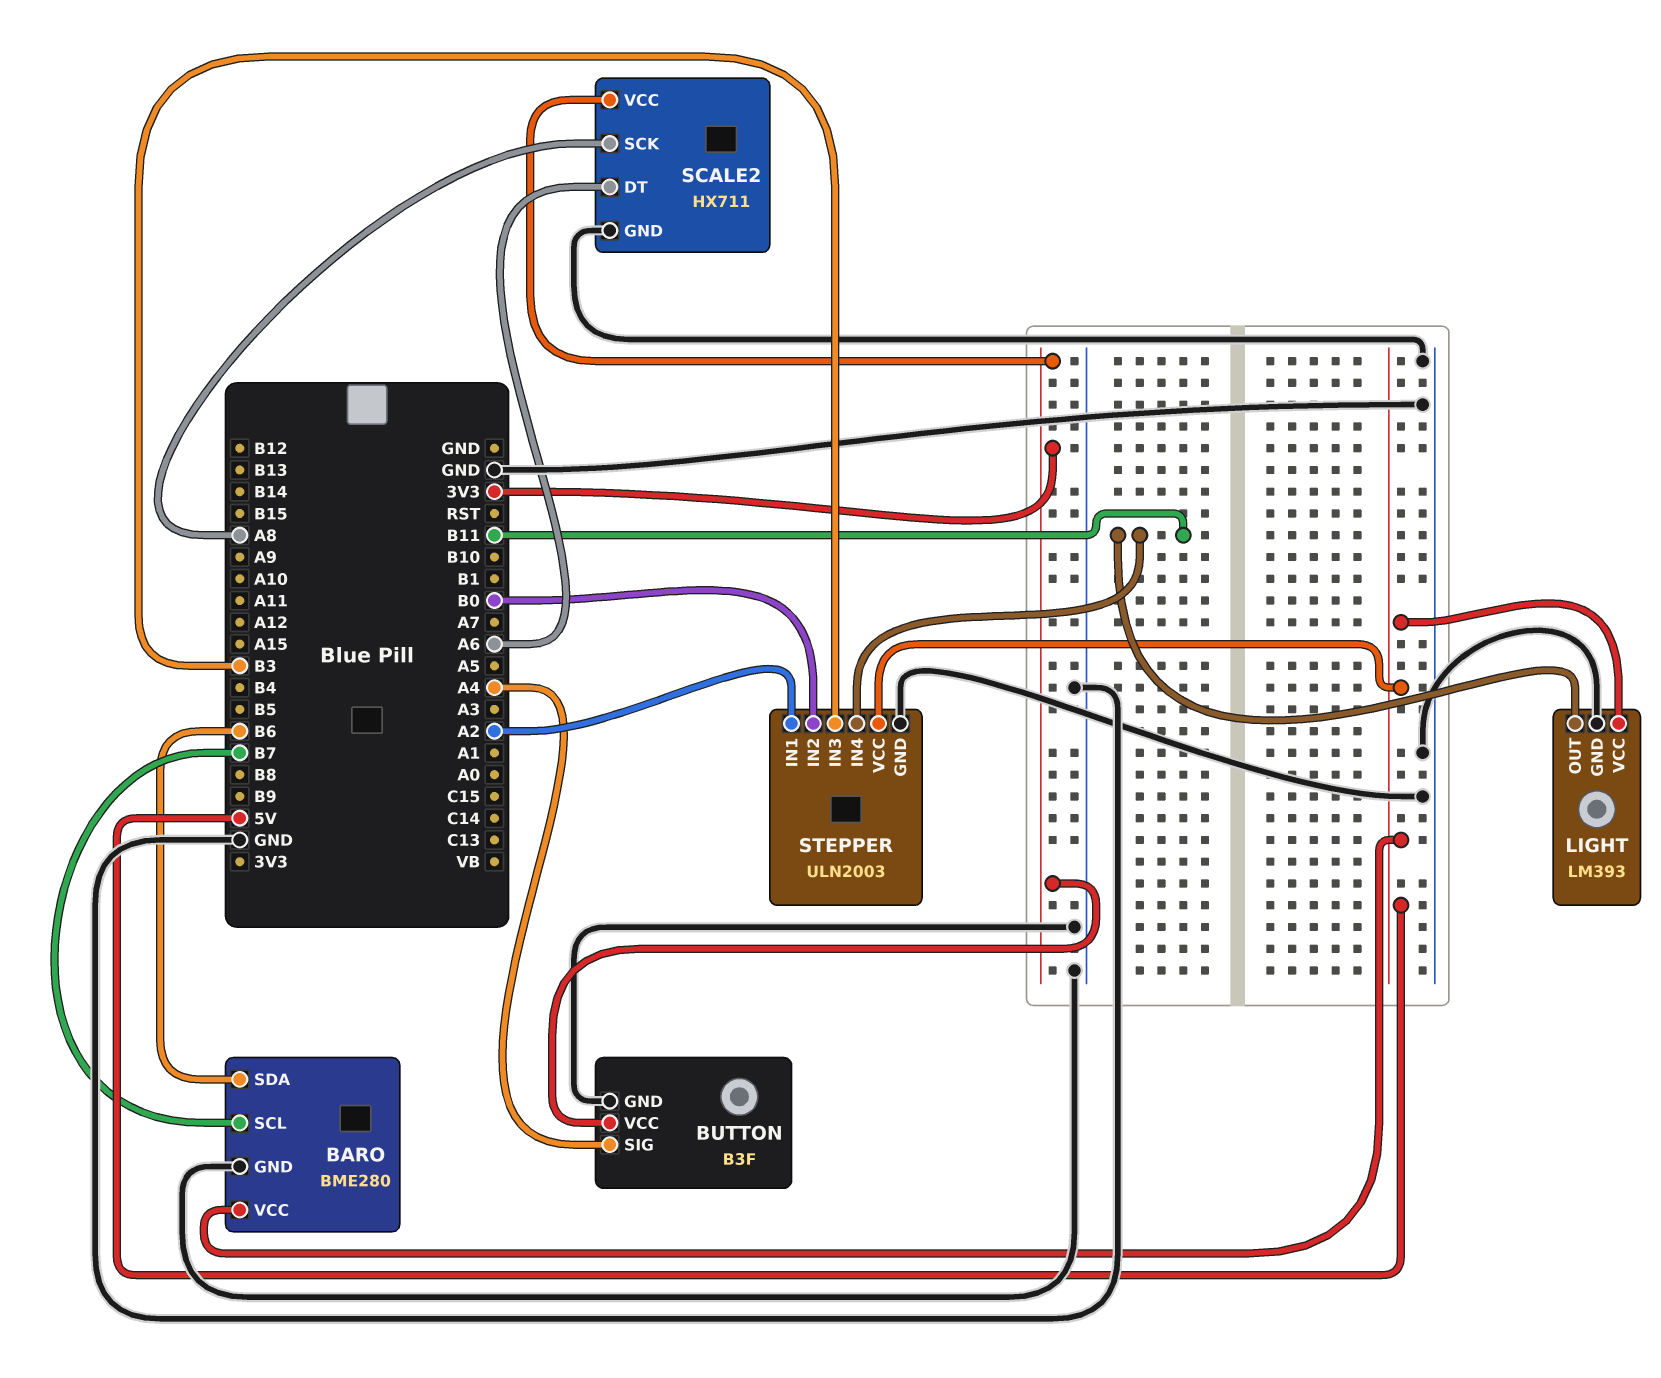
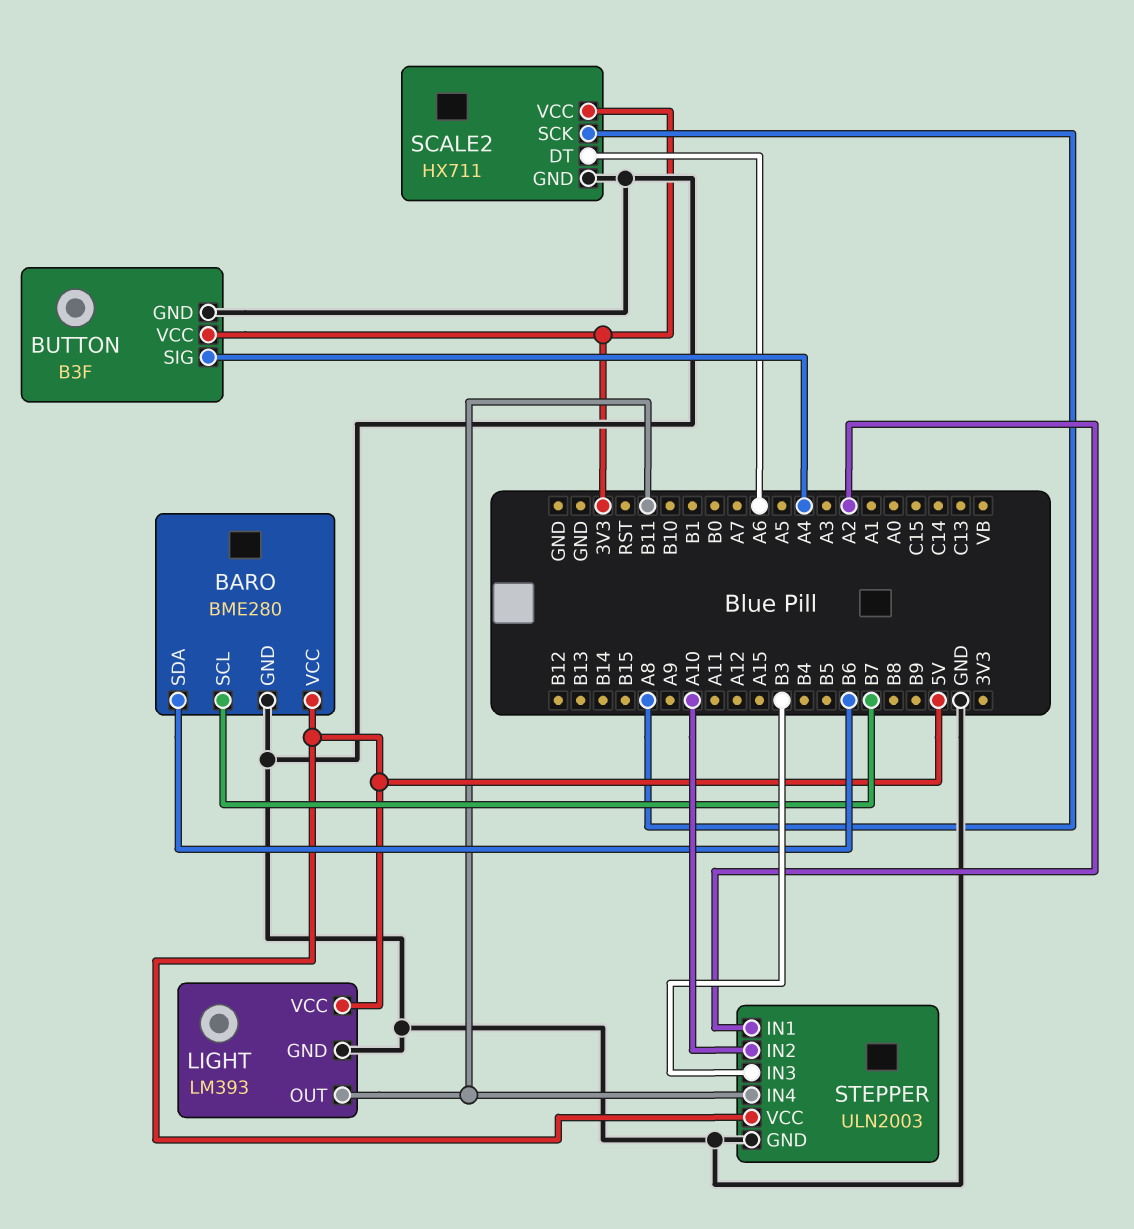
STEPPER pin IN2: B0 -> A10

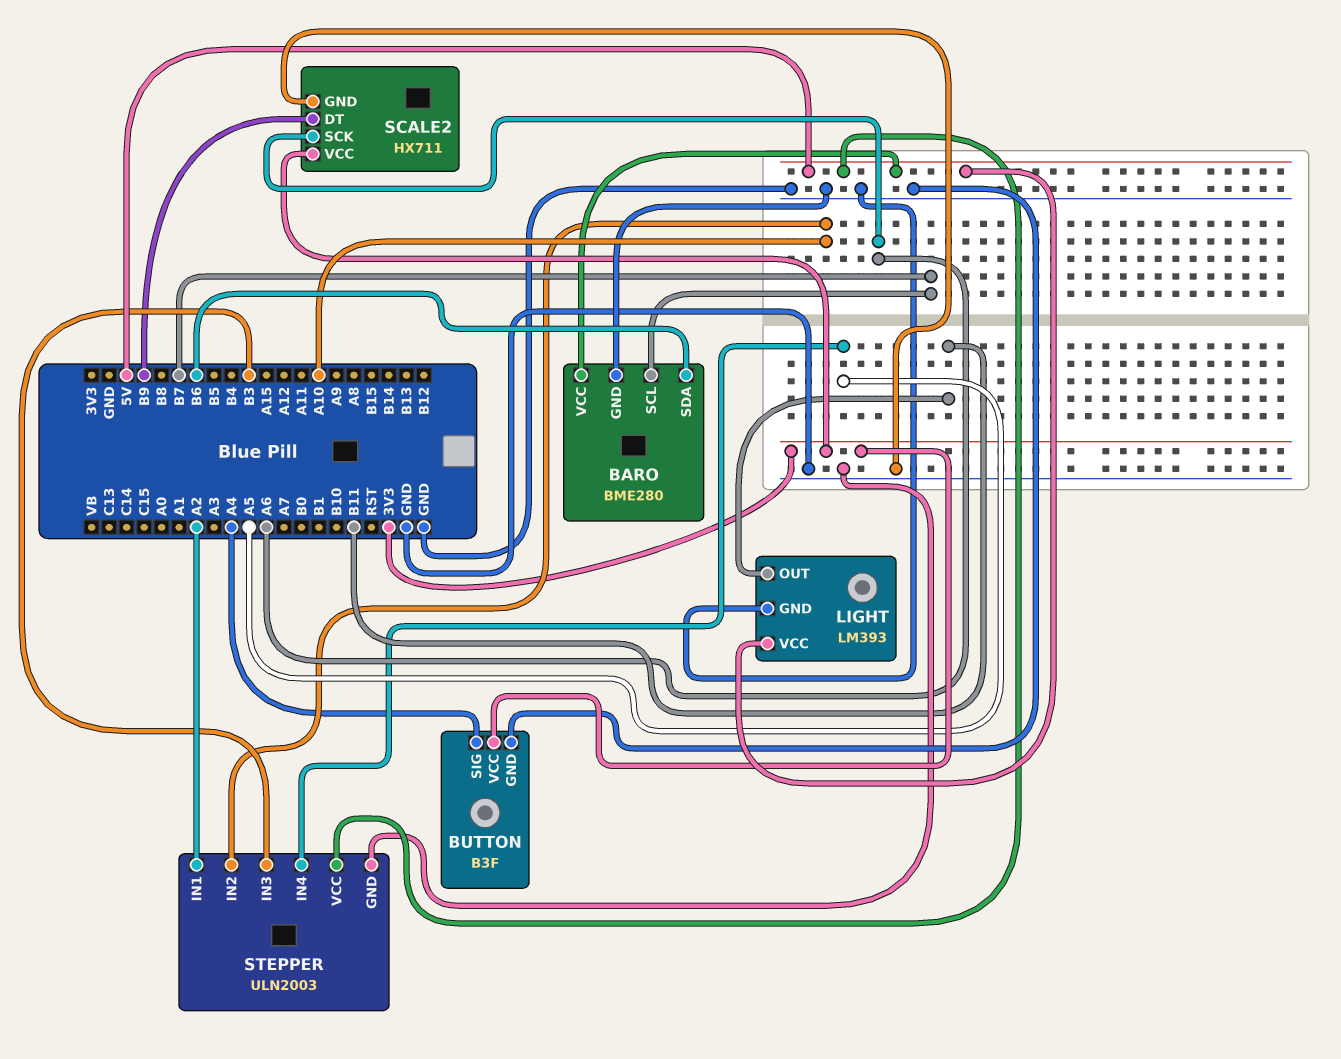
SCALE2 pin DT: A6 -> B9
SCALE2 pin SCK: A8 -> A6
STEPPER pin IN4: B11 -> A5

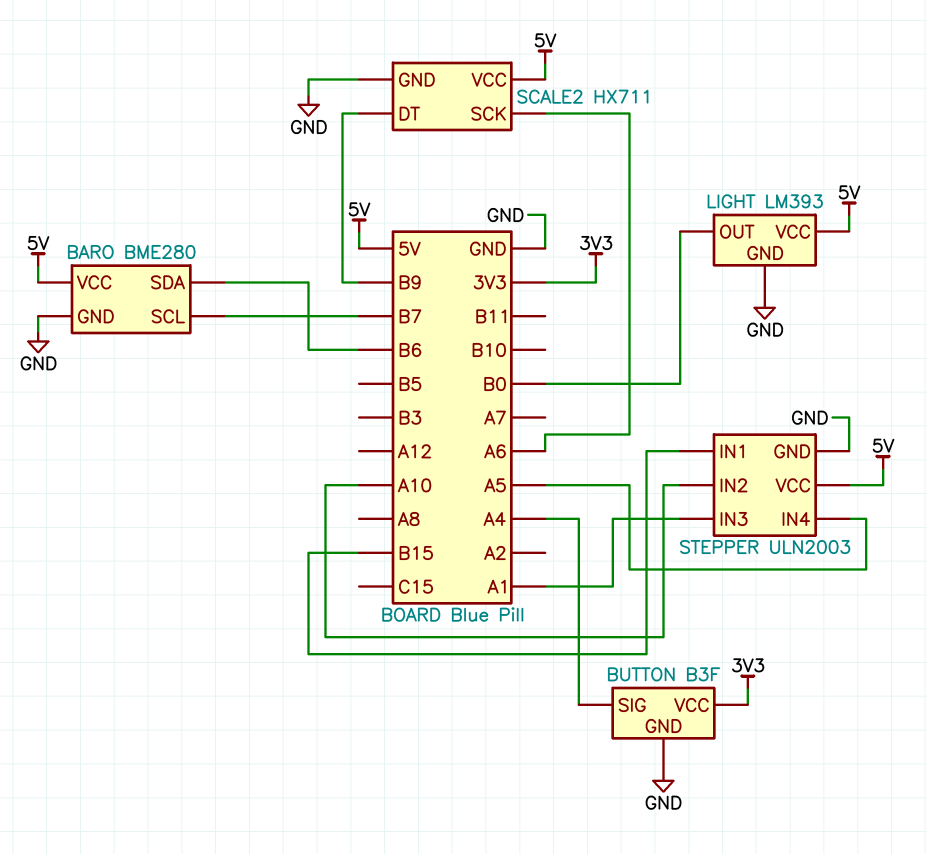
LIGHT pin OUT: B11 -> B0
SCALE2 pin VCC: 3V3 -> 5V
STEPPER pin IN1: A2 -> B15
STEPPER pin IN3: B3 -> A1

